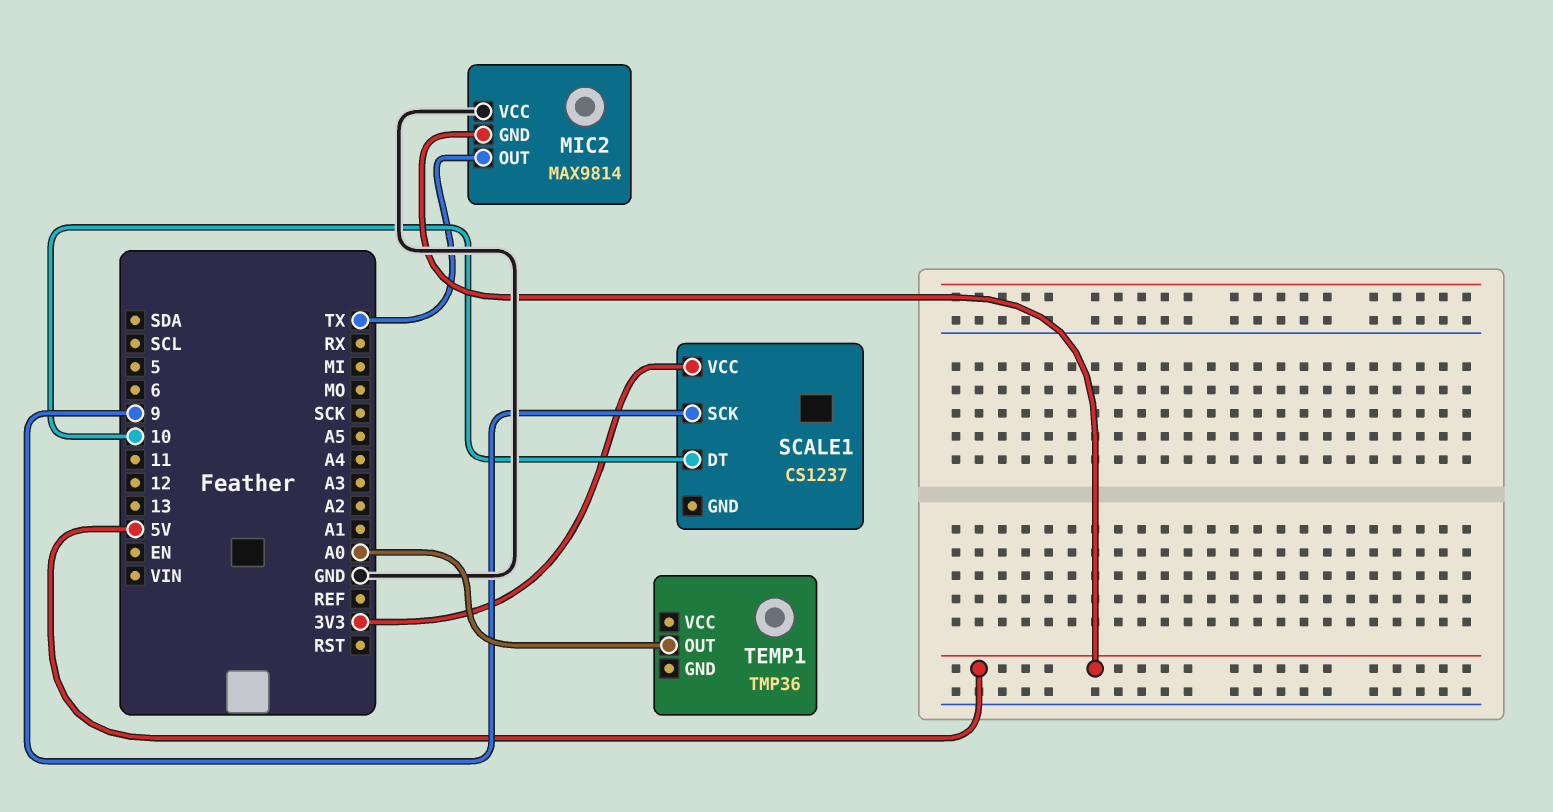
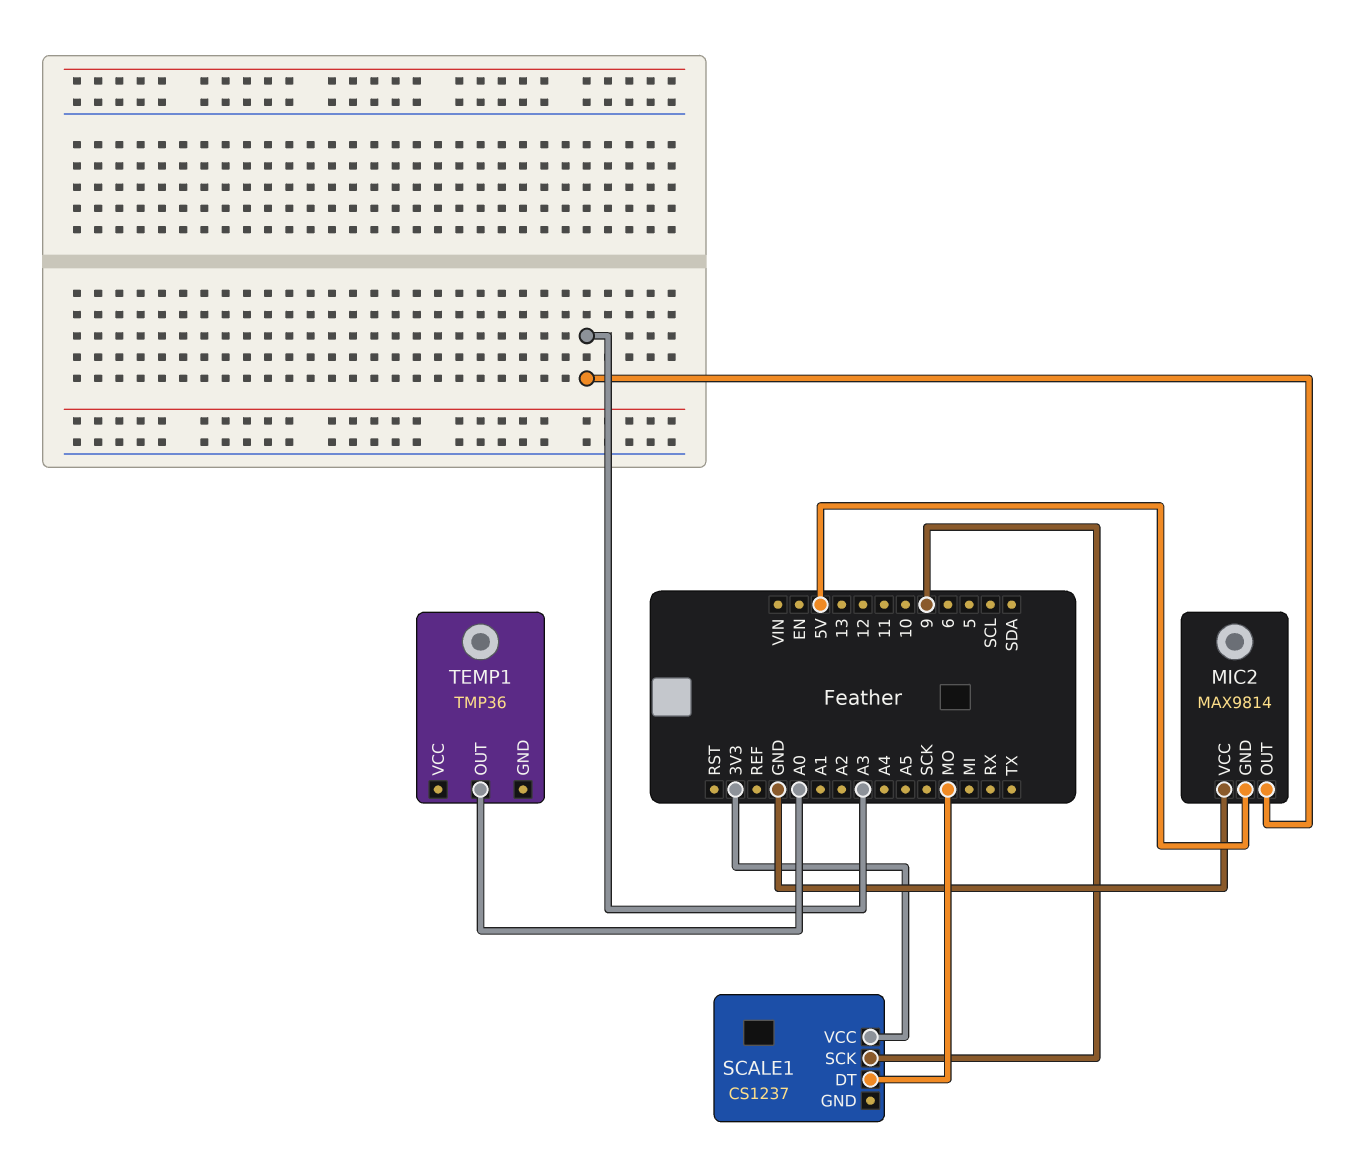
MIC2 pin OUT: TX -> A3
SCALE1 pin DT: 10 -> MO

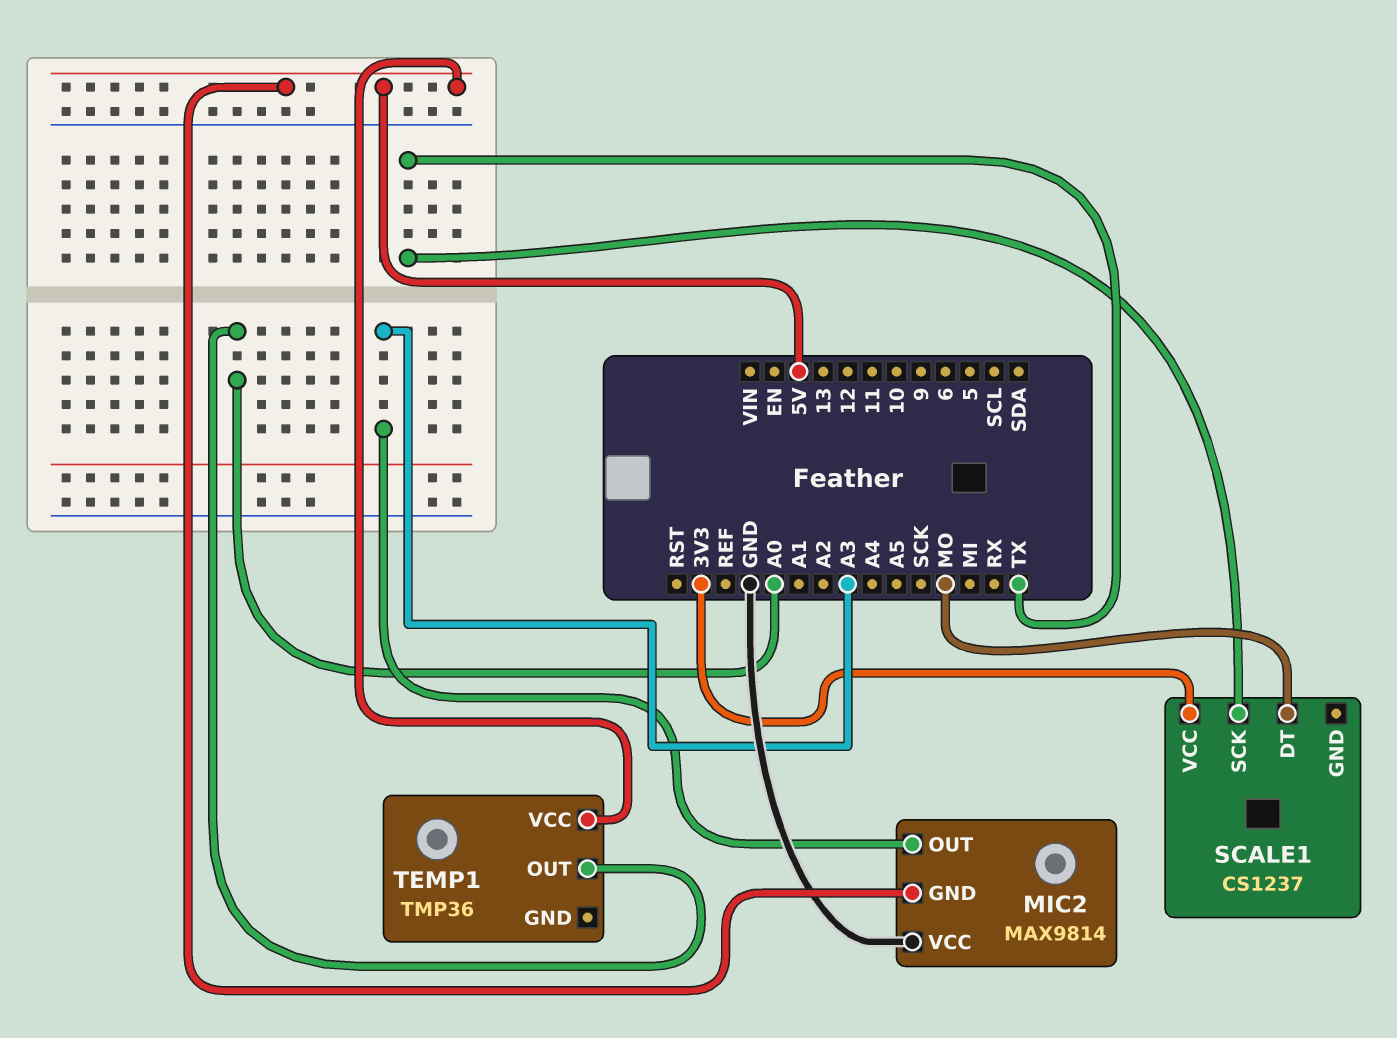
SCALE1 pin SCK: 9 -> TX
TEMP1 pin VCC: none -> 5V

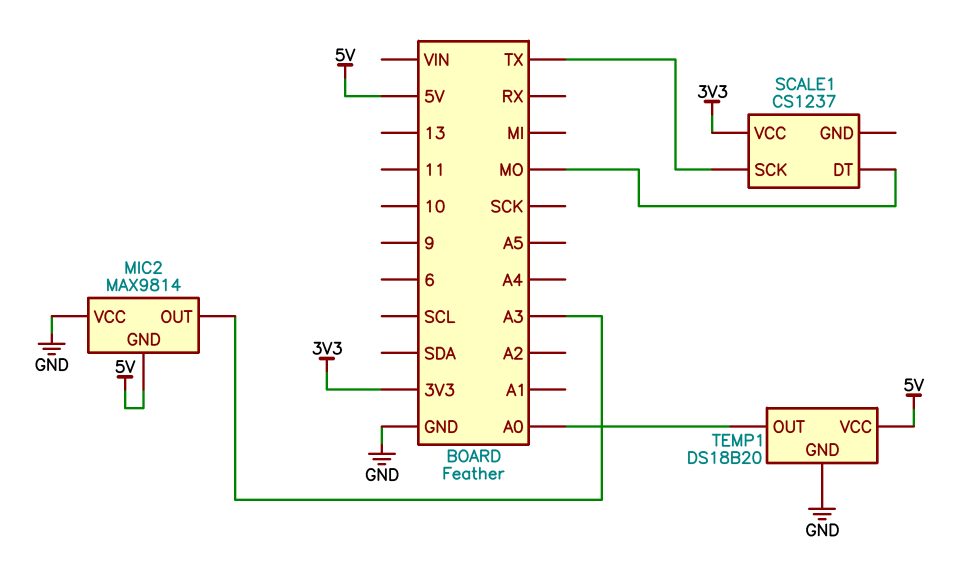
TEMP1: TMP36 -> DS18B20
TEMP1 pin GND: none -> GND

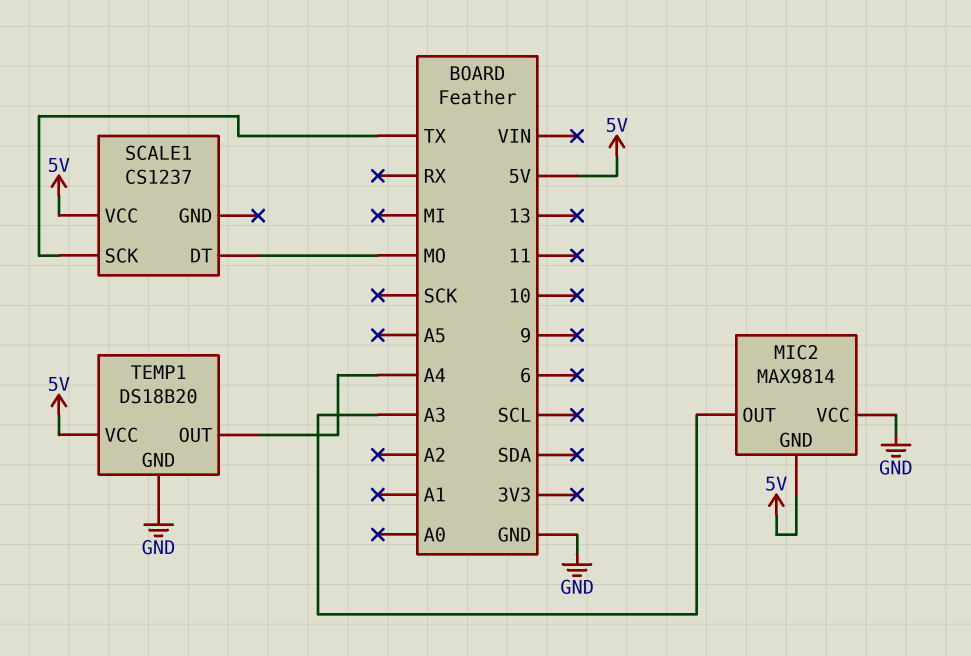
SCALE1 pin VCC: 3V3 -> 5V
TEMP1 pin OUT: A0 -> A4

